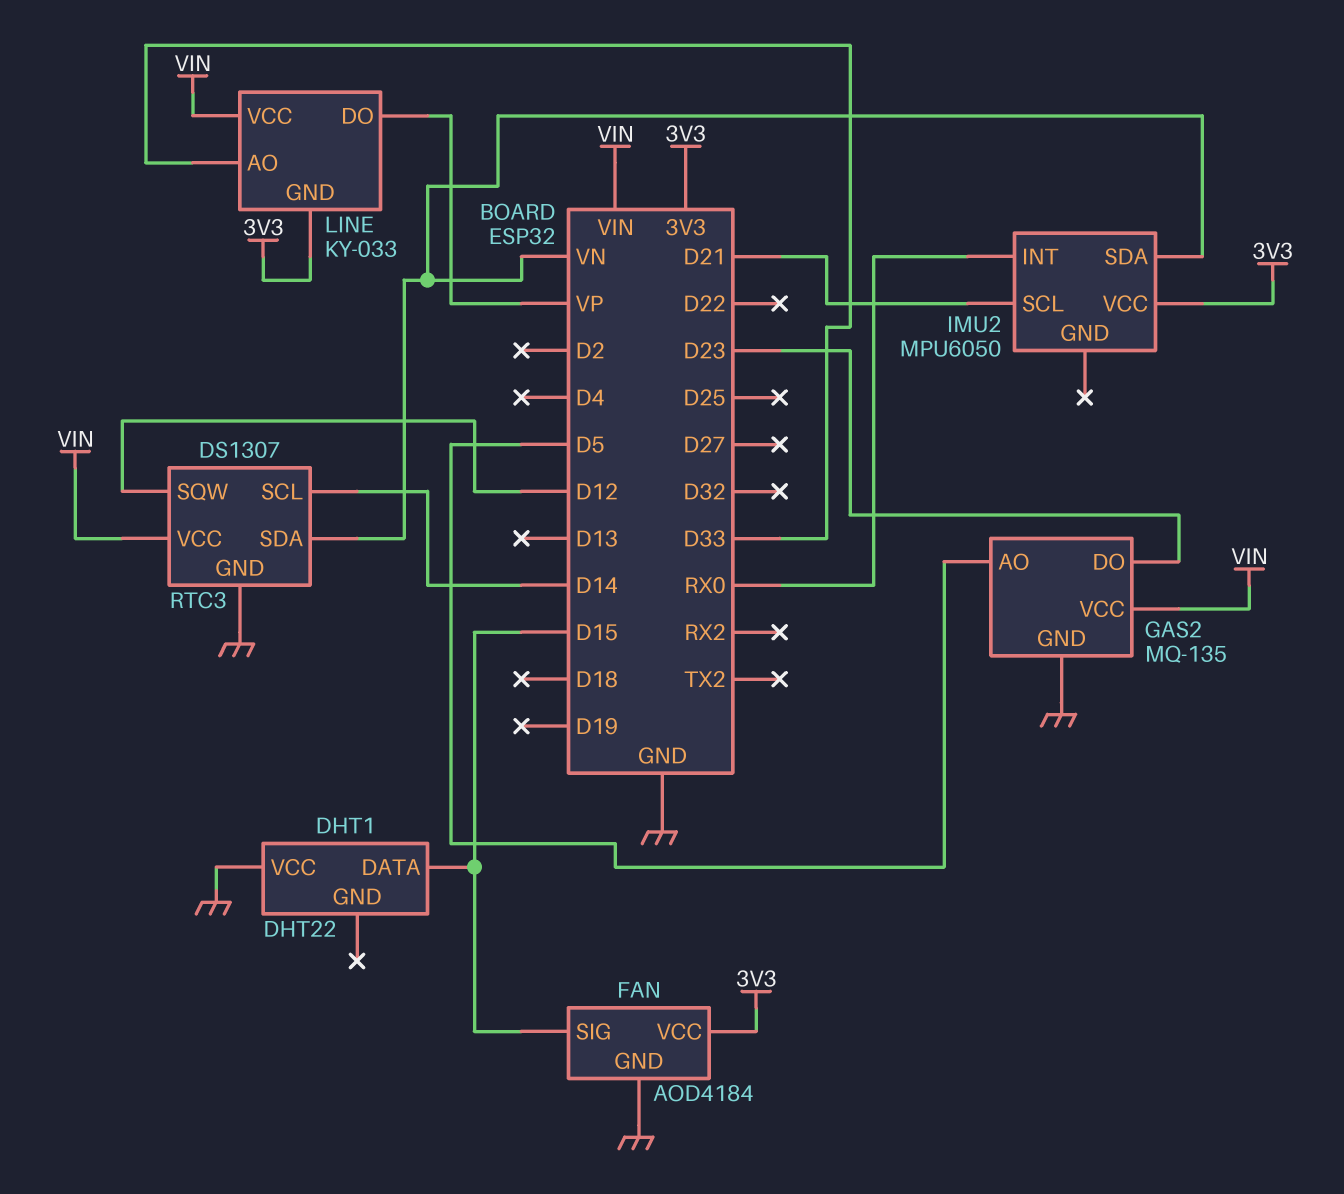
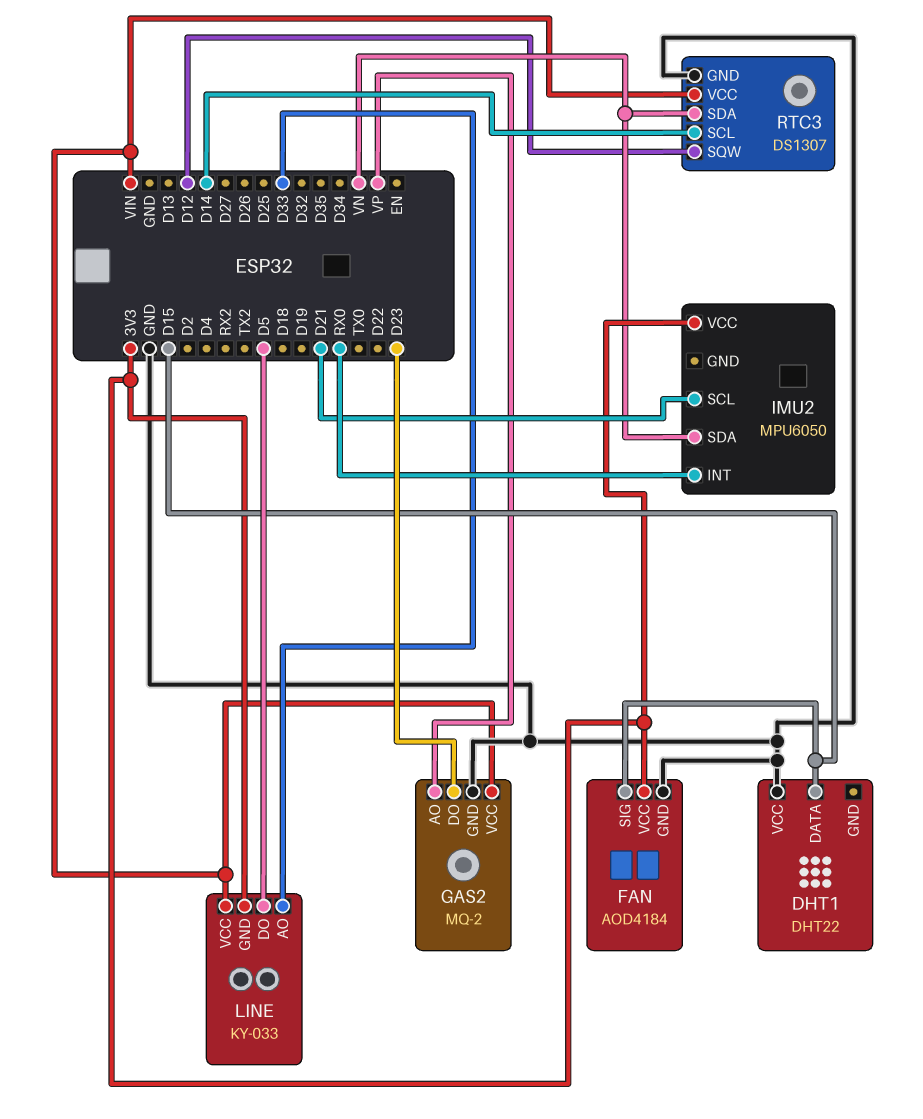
GAS2: MQ-135 -> MQ-2
GAS2 pin AO: D5 -> VP
LINE pin DO: VP -> D5

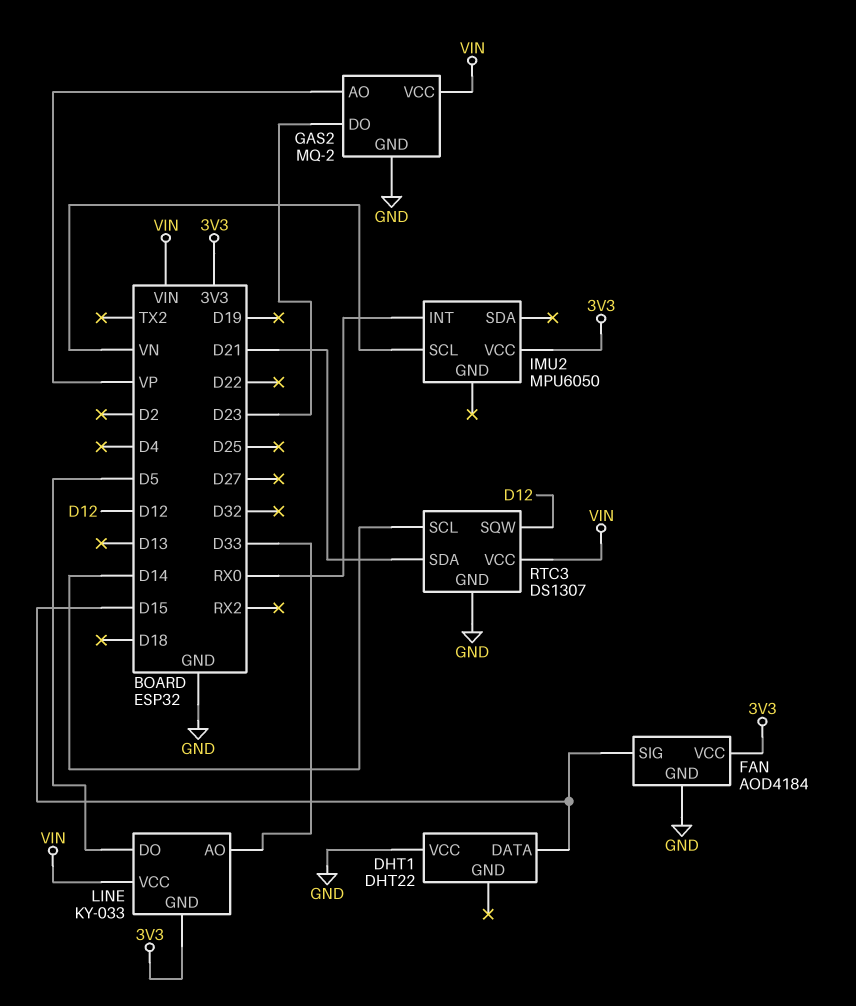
IMU2 pin SCL: D21 -> VN
IMU2 pin SDA: VN -> none
RTC3 pin SDA: VN -> D21

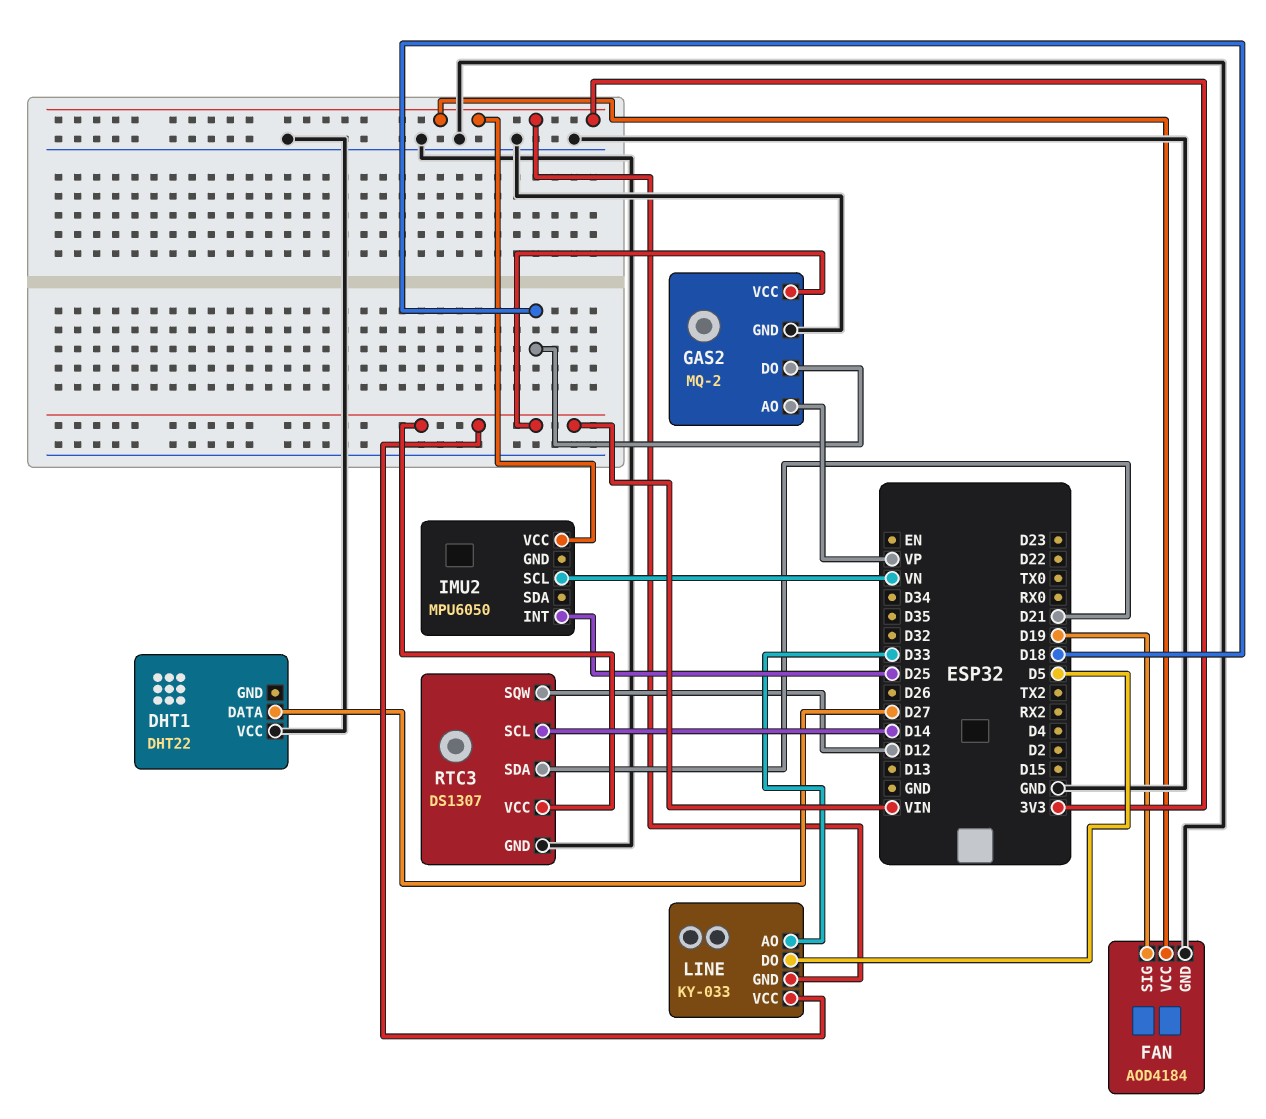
DHT1 pin DATA: D15 -> D27
FAN pin SIG: D15 -> D19
GAS2 pin DO: D23 -> D18
IMU2 pin INT: RX0 -> D25

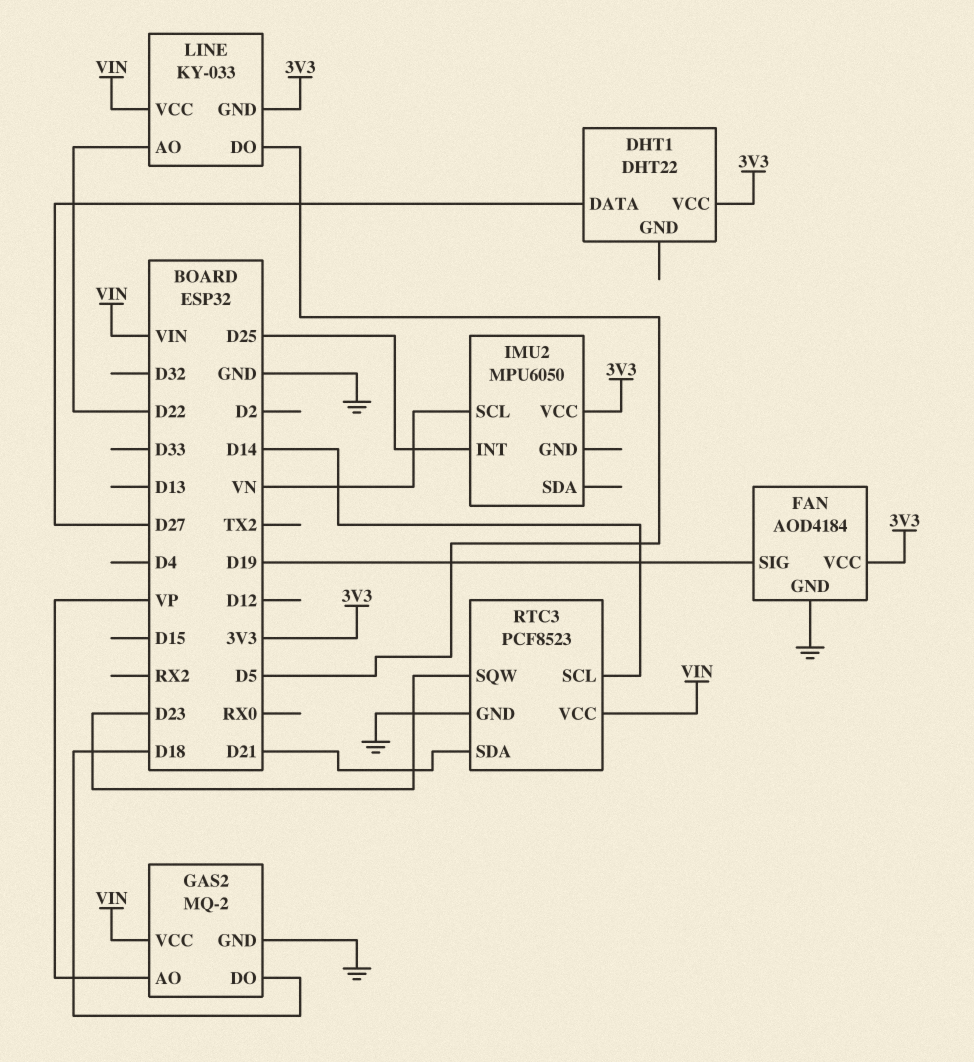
DHT1 pin VCC: GND -> 3V3
LINE pin AO: D33 -> D22
RTC3: DS1307 -> PCF8523
RTC3 pin SQW: D12 -> D23

